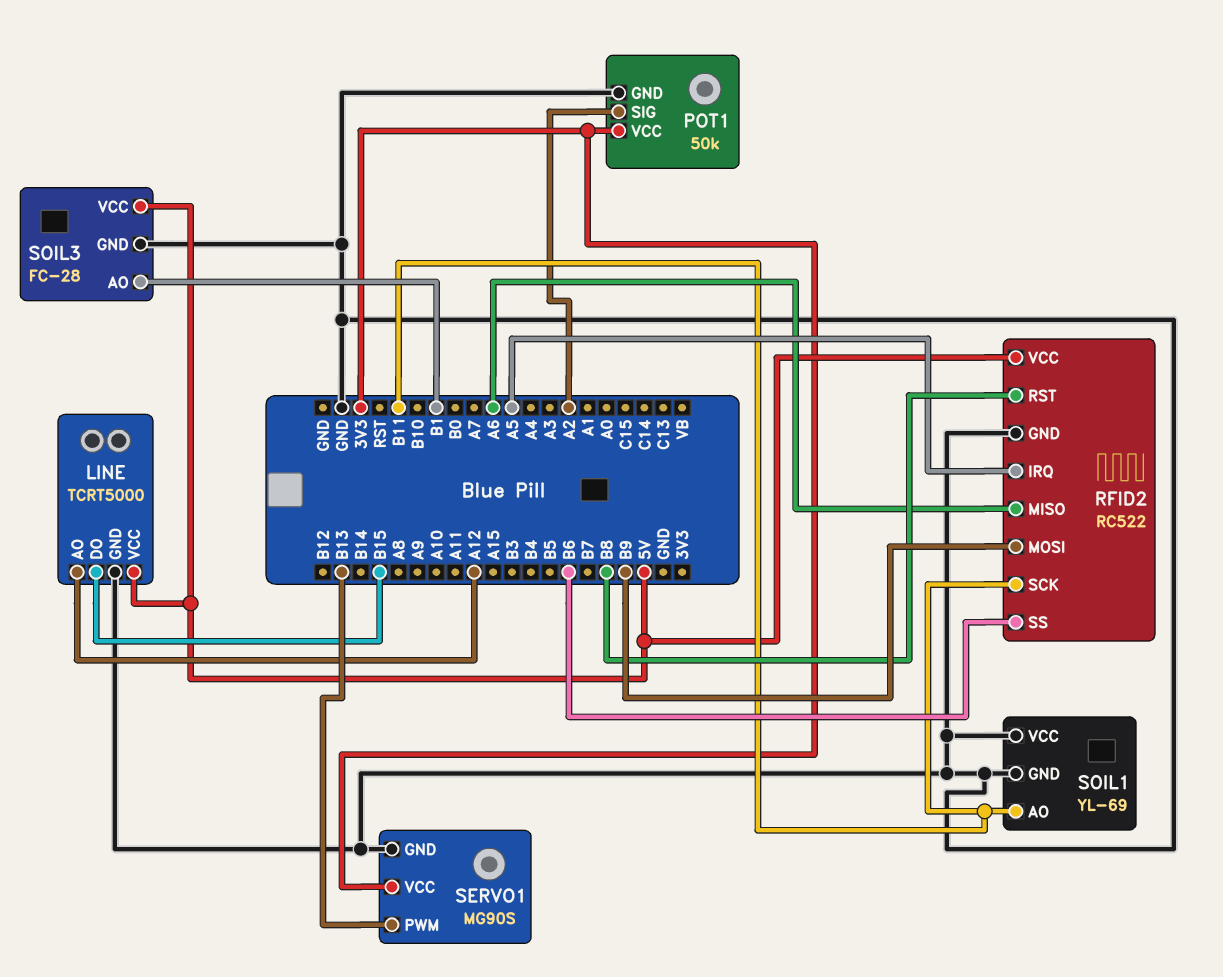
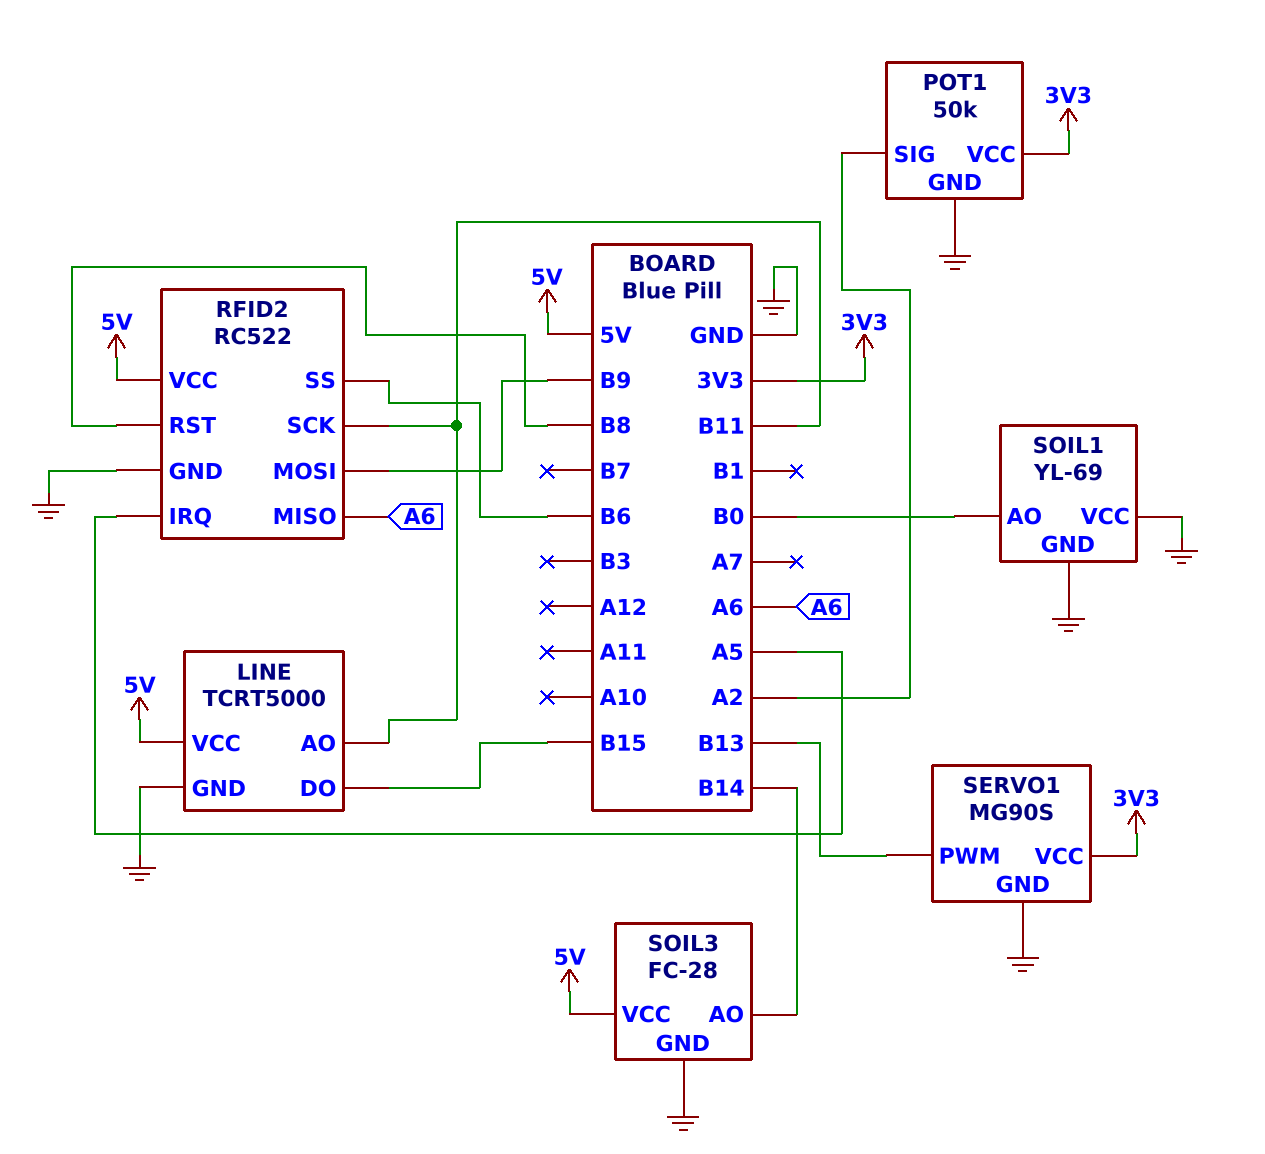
LINE pin AO: A12 -> B11
SOIL1 pin AO: B11 -> B0
SOIL3 pin AO: B1 -> B14

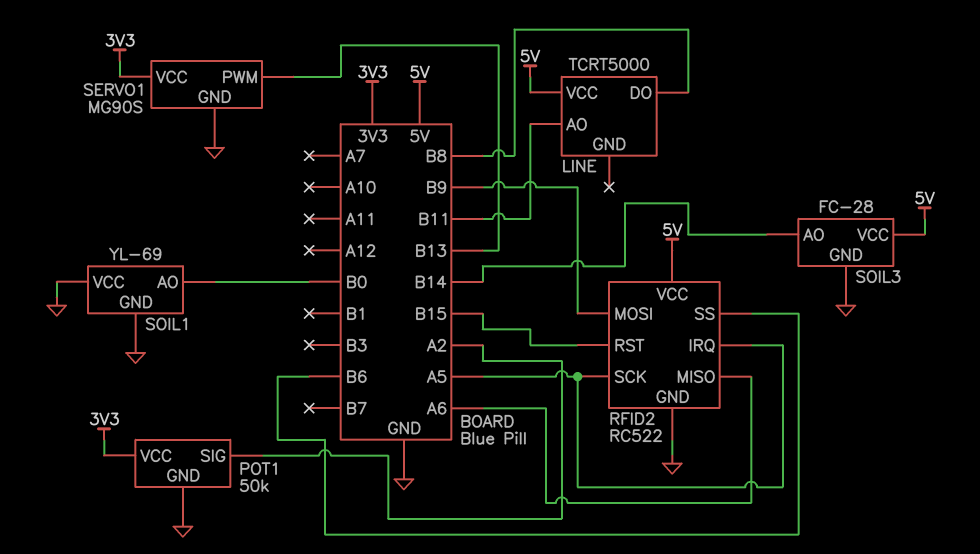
LINE pin DO: B15 -> B8
LINE pin GND: GND -> none
RFID2 pin RST: B8 -> B15
RFID2 pin SCK: B11 -> A5

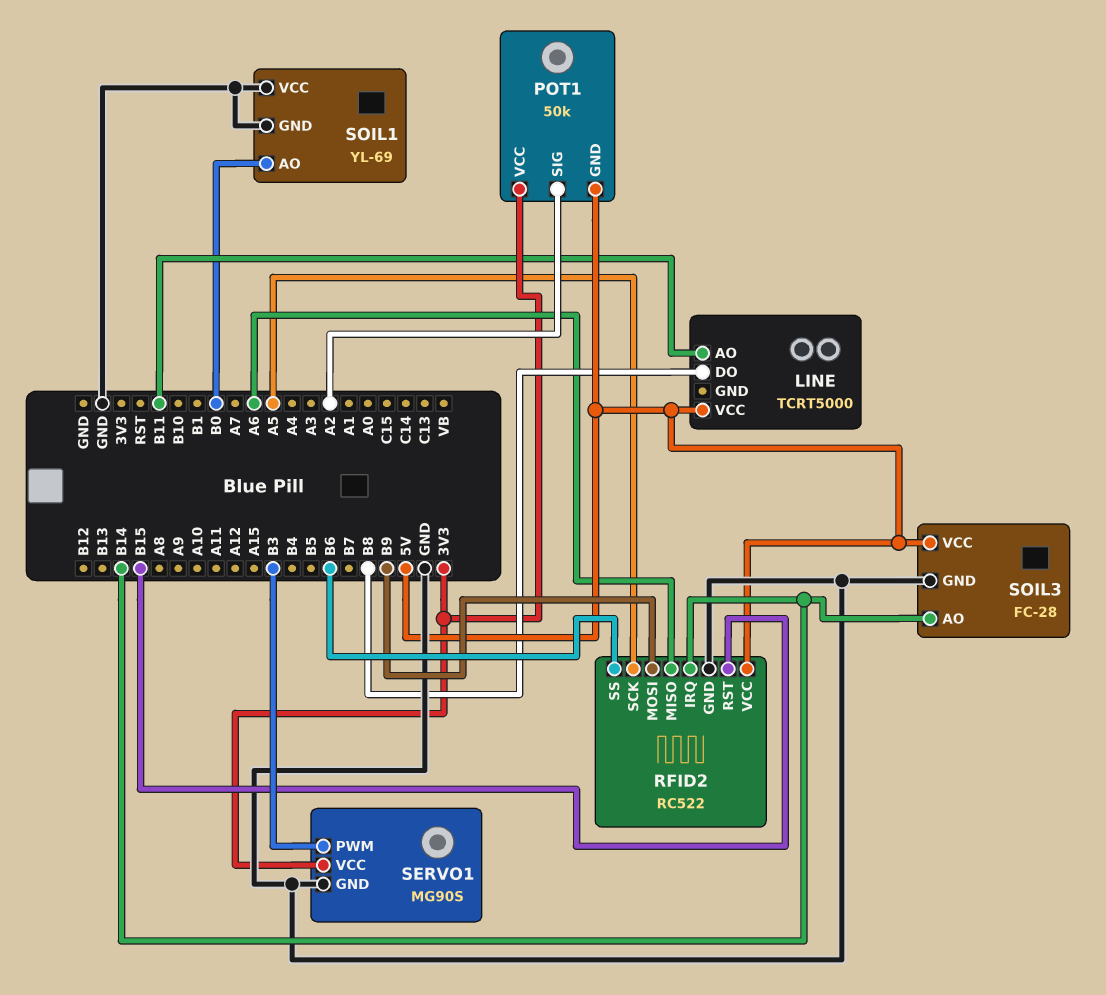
POT1 pin GND: GND -> 5V
RFID2 pin IRQ: A5 -> B14
SERVO1 pin PWM: B13 -> B3

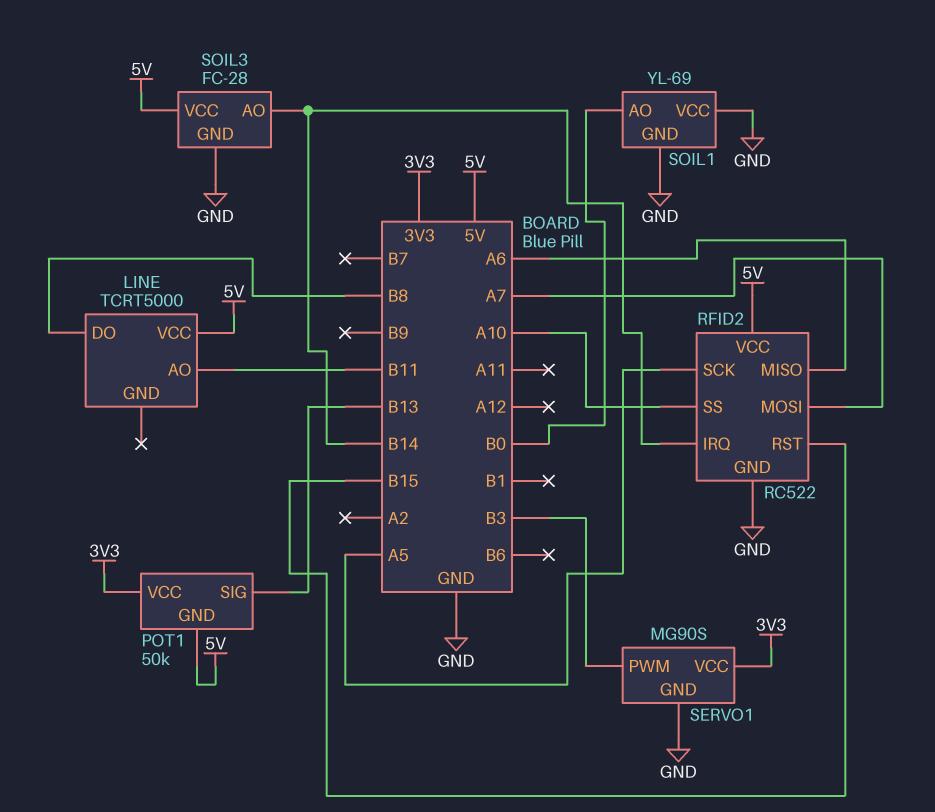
POT1 pin SIG: A2 -> B13
RFID2 pin MOSI: B9 -> A7
RFID2 pin SS: B6 -> A10

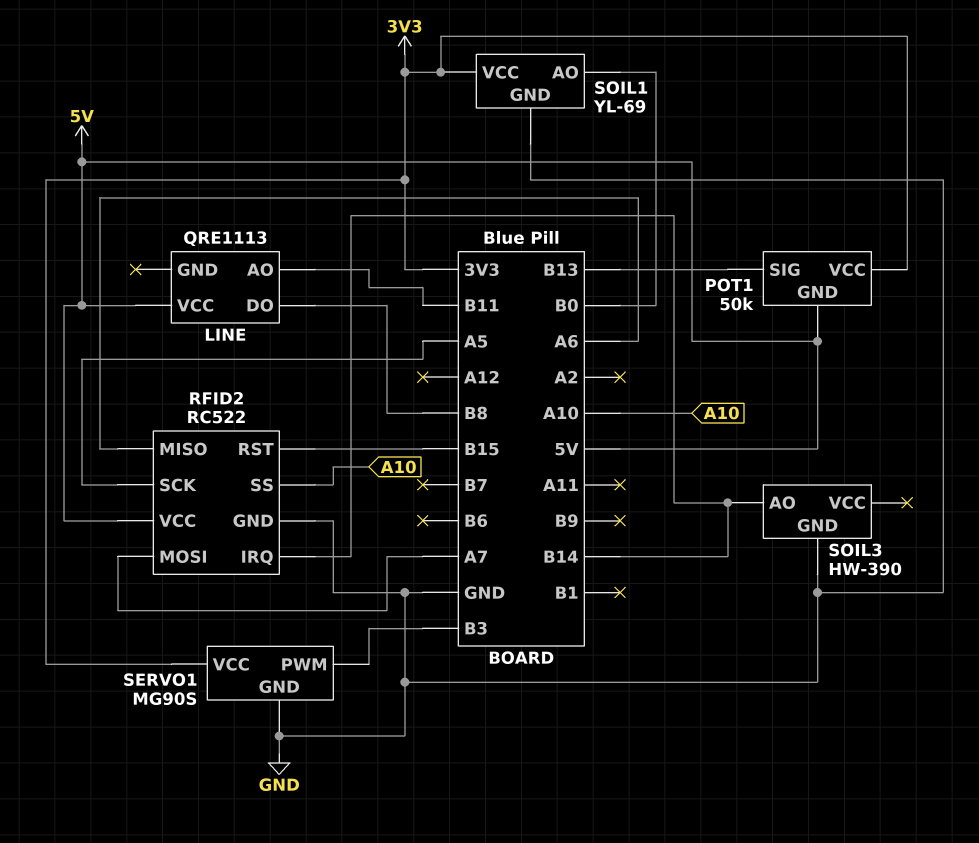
LINE: TCRT5000 -> QRE1113
SOIL1 pin VCC: GND -> 3V3
SOIL3: FC-28 -> HW-390
SOIL3 pin VCC: 5V -> none

